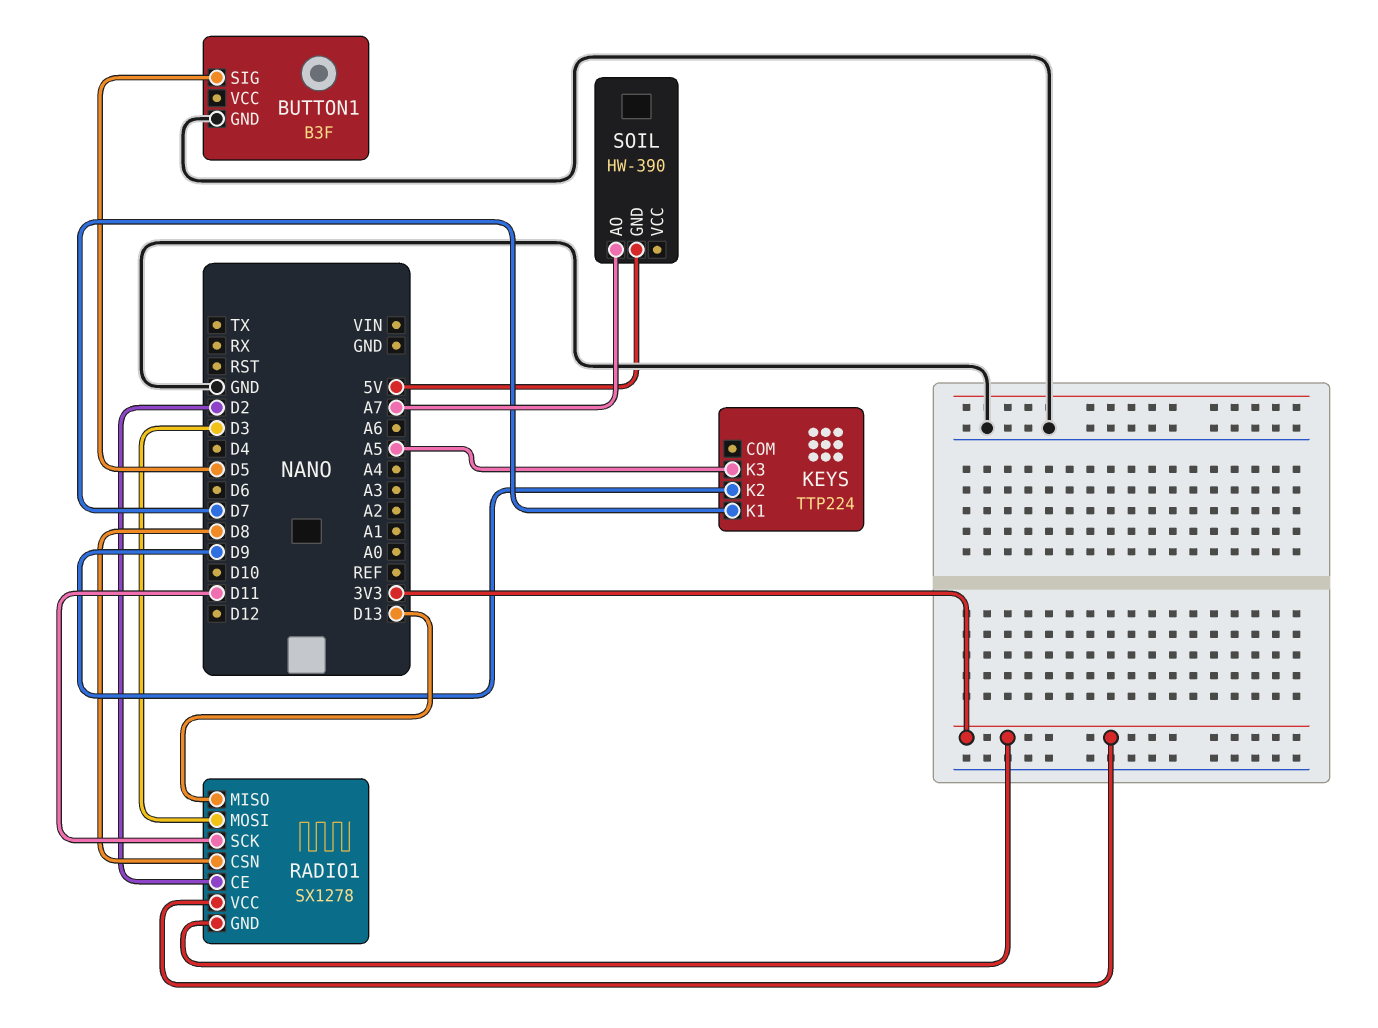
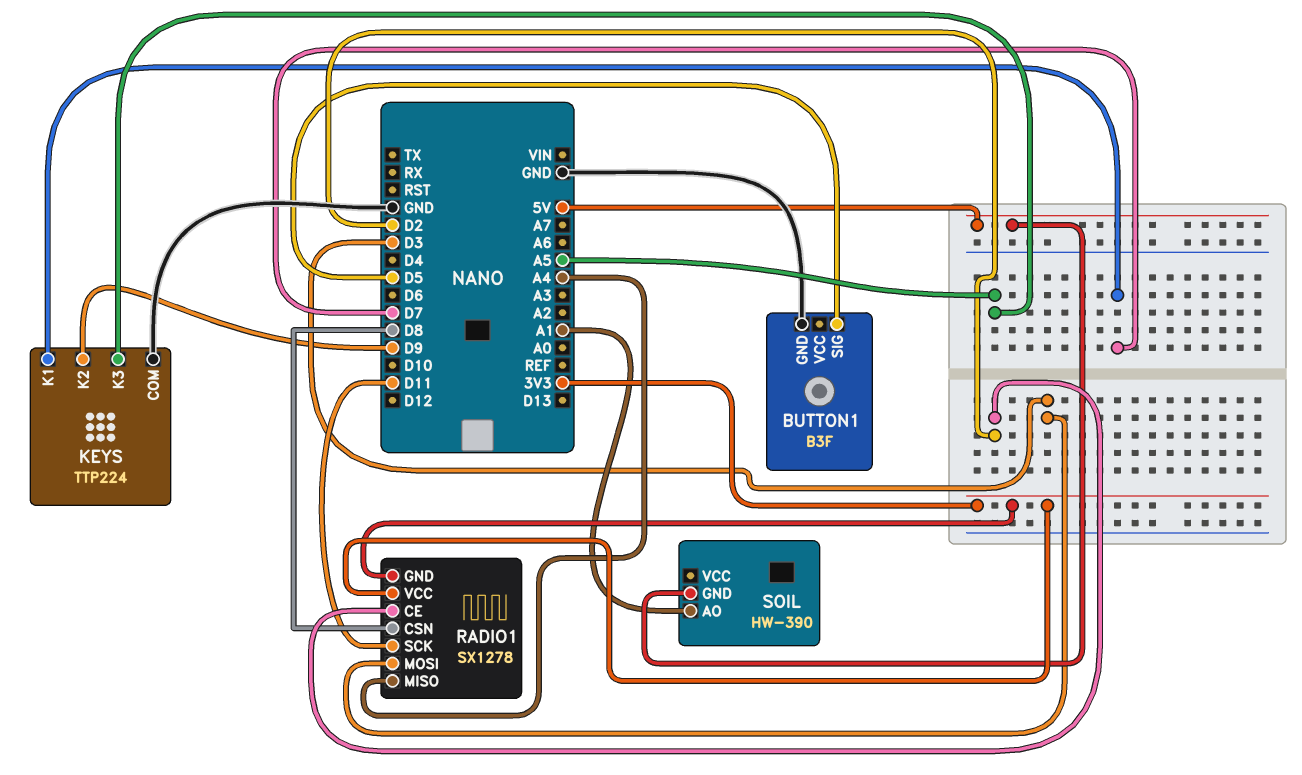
KEYS pin COM: none -> GND
RADIO1 pin MISO: D13 -> A4
SOIL pin AO: A7 -> A1

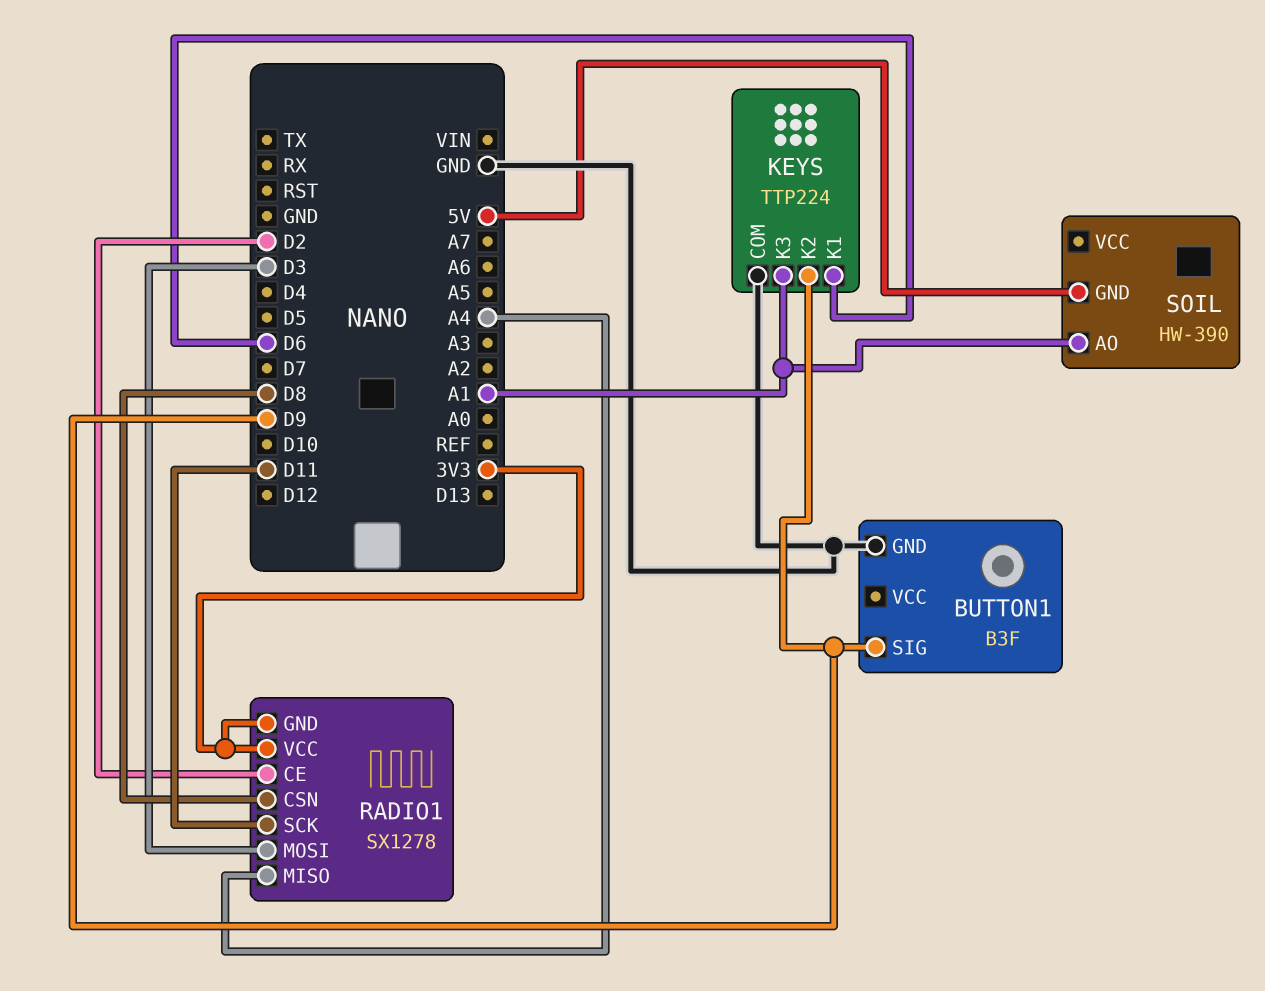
BUTTON1 pin SIG: D5 -> D9
KEYS pin K1: D7 -> D6
KEYS pin K3: A5 -> A1

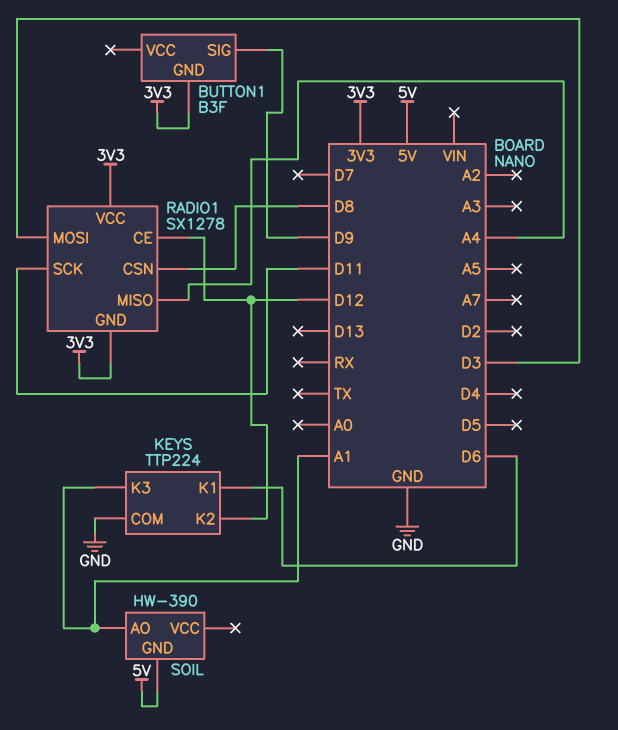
BUTTON1 pin GND: GND -> 3V3
KEYS pin K2: D9 -> D12
RADIO1 pin CE: D2 -> D12

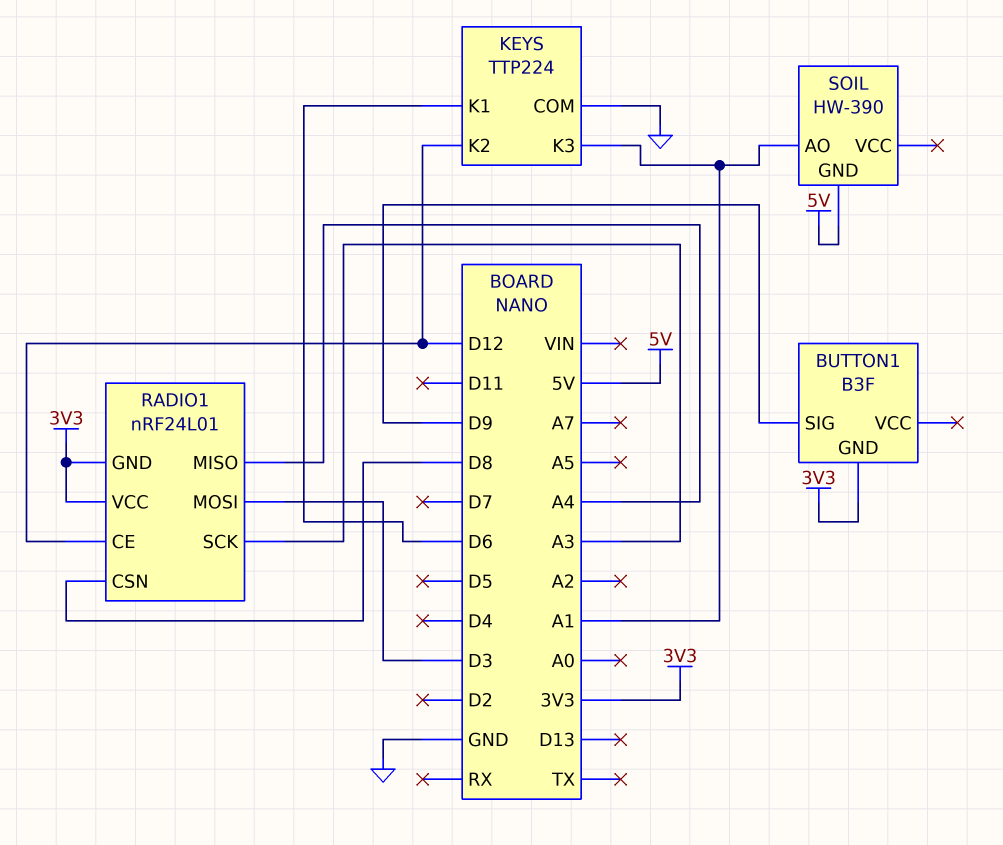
RADIO1: SX1278 -> nRF24L01
RADIO1 pin SCK: D11 -> A3

